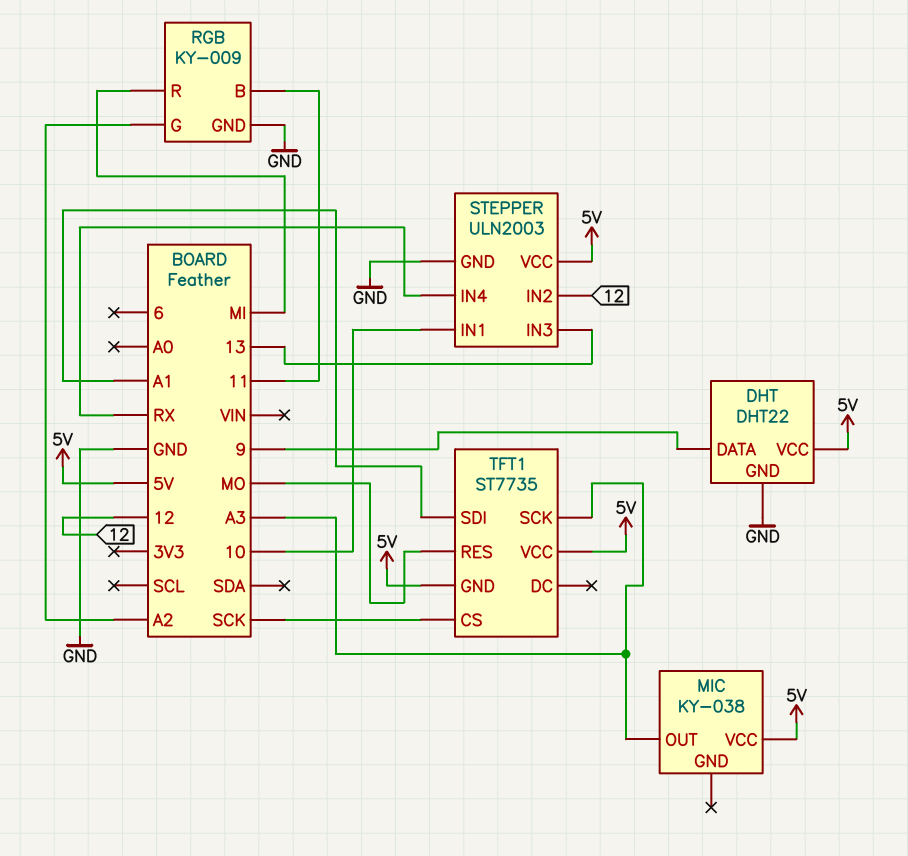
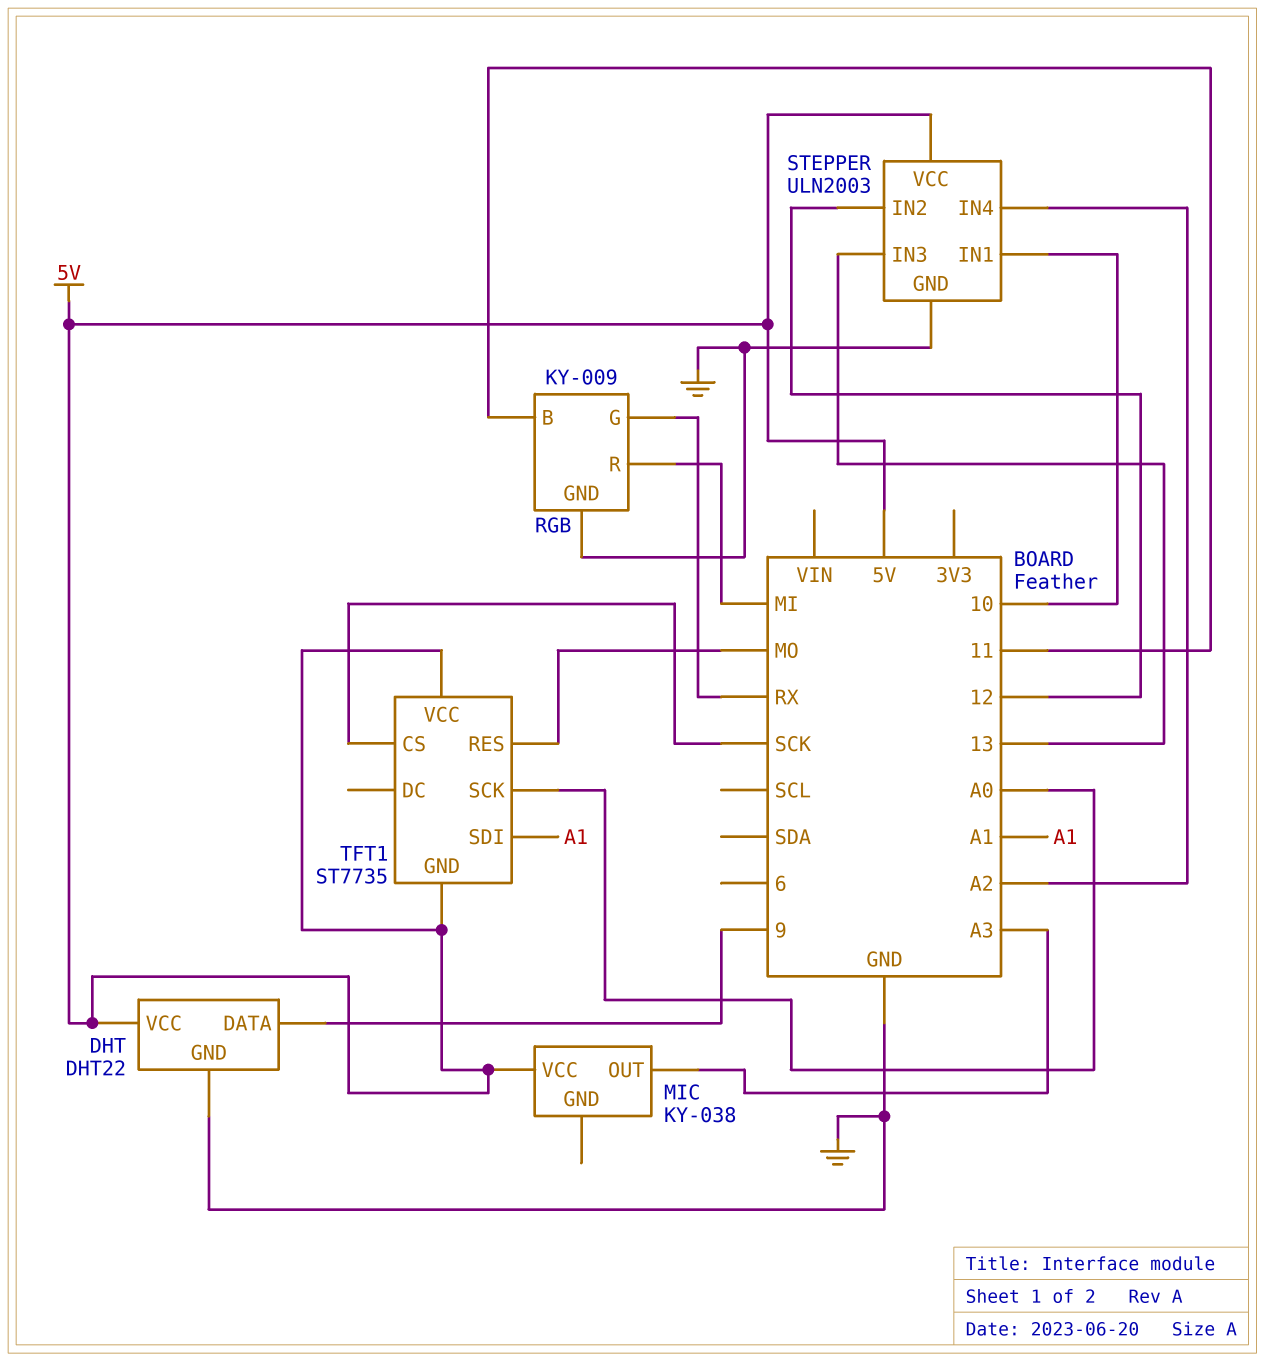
RGB pin G: A2 -> RX
STEPPER pin IN4: RX -> A2
TFT1 pin SCK: A3 -> A0

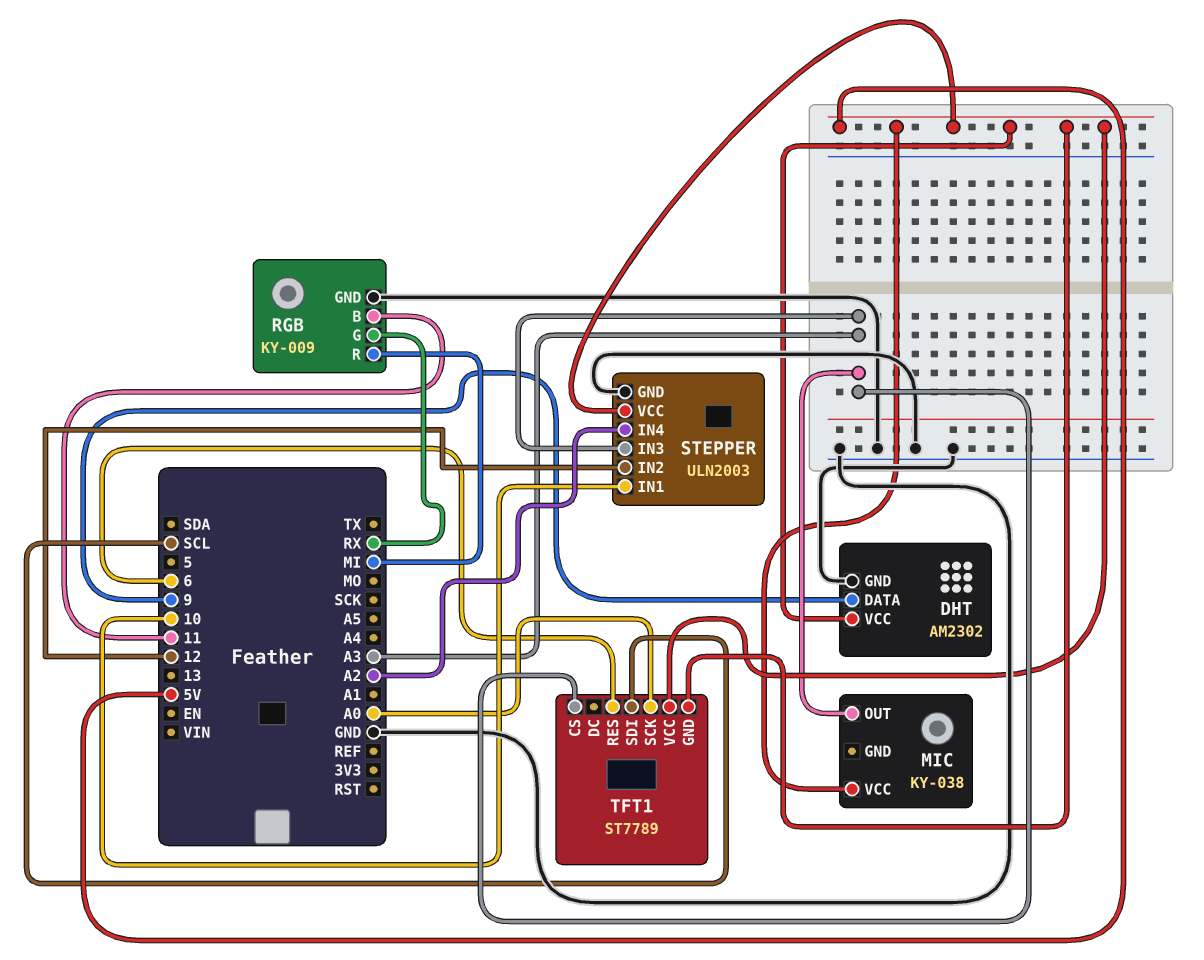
DHT: DHT22 -> AM2302
STEPPER pin IN3: 13 -> A3
TFT1: ST7735 -> ST7789
TFT1 pin CS: SCK -> A3
TFT1 pin RES: MO -> 6
TFT1 pin SDI: A1 -> SCL

